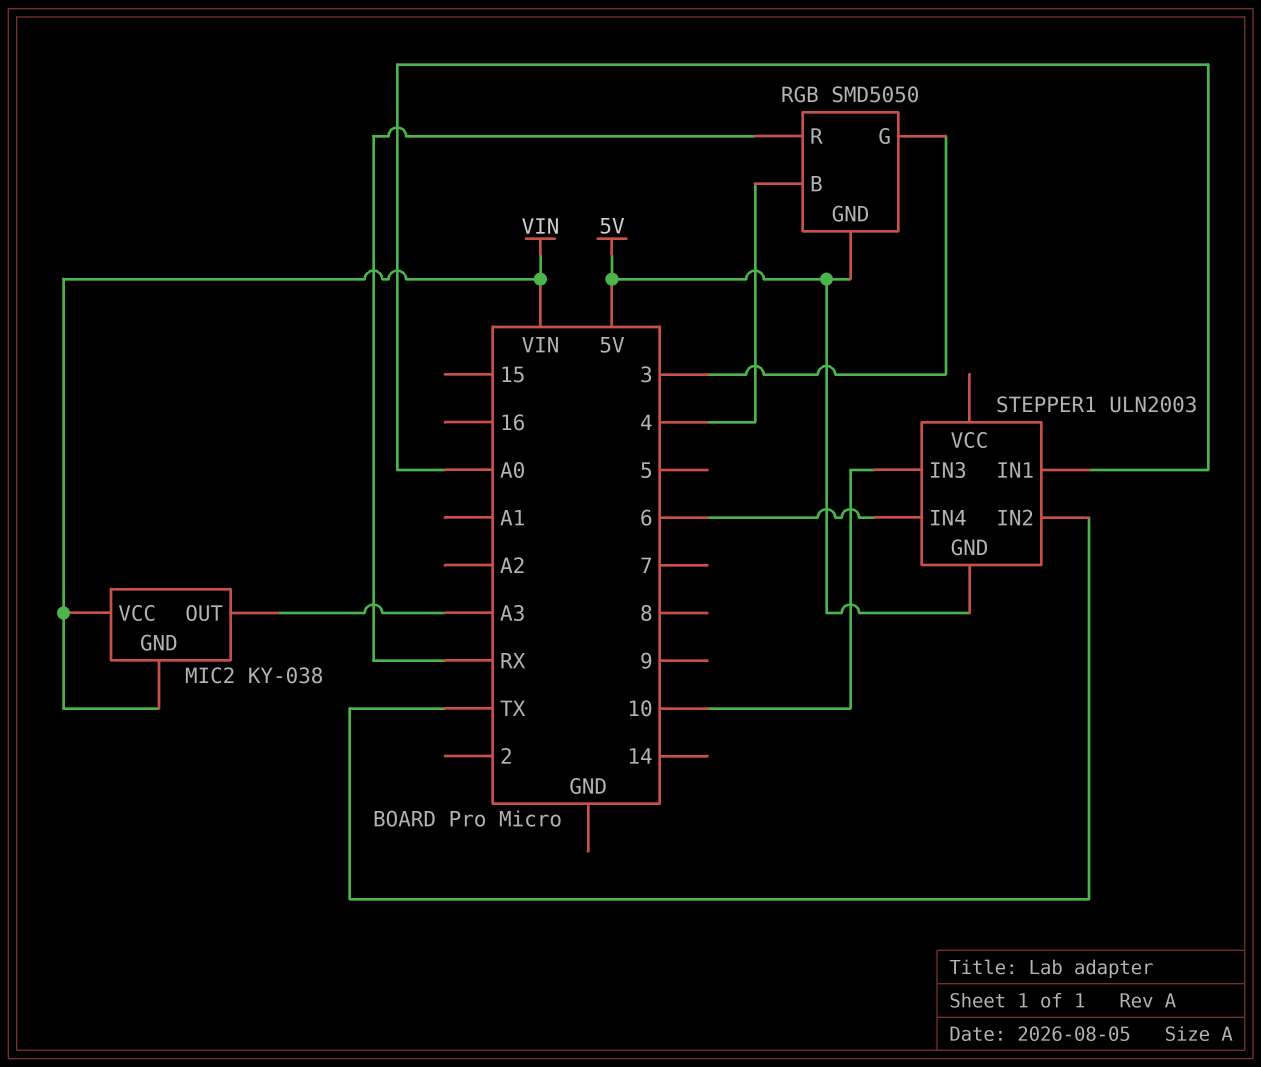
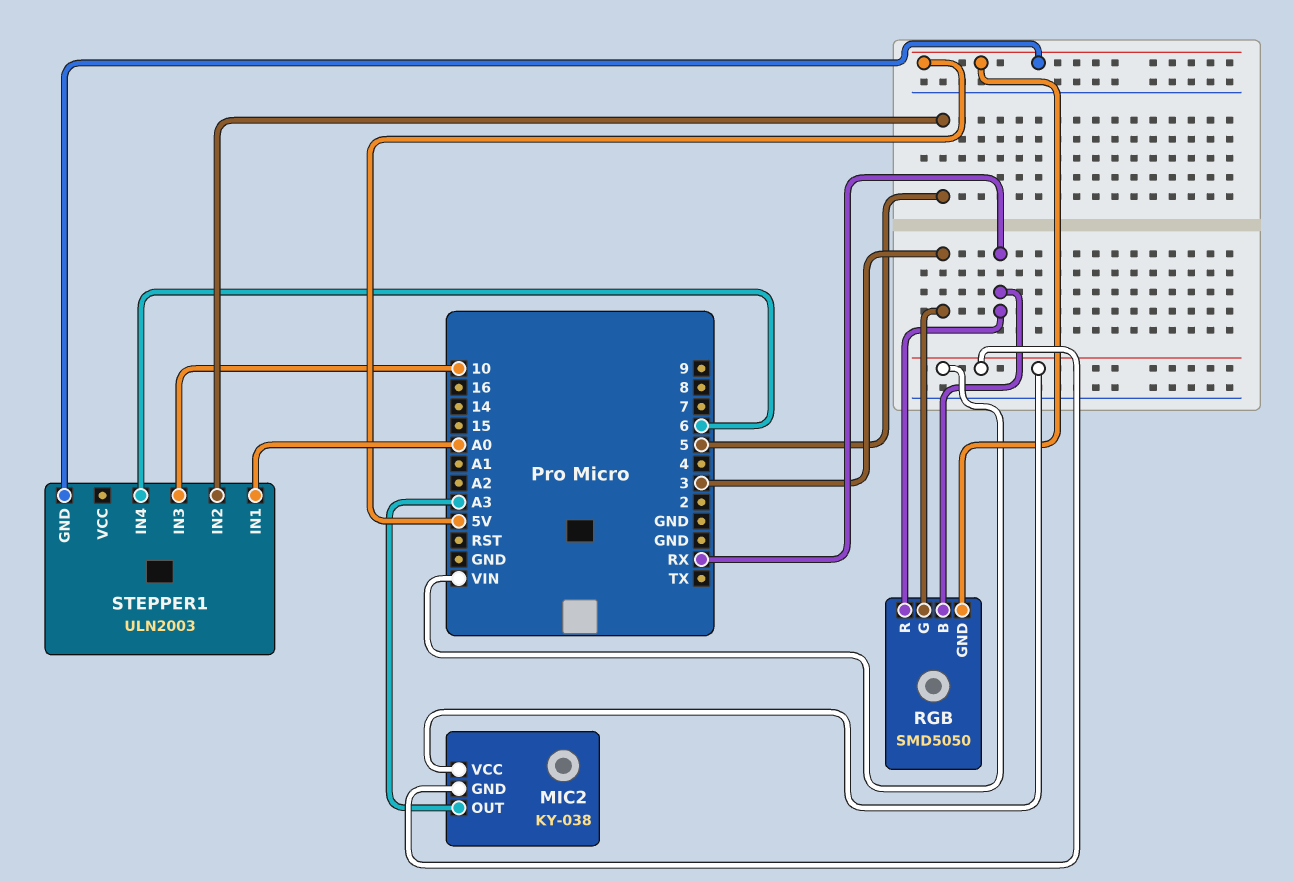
RGB pin B: 4 -> RX
STEPPER1 pin IN2: TX -> 5

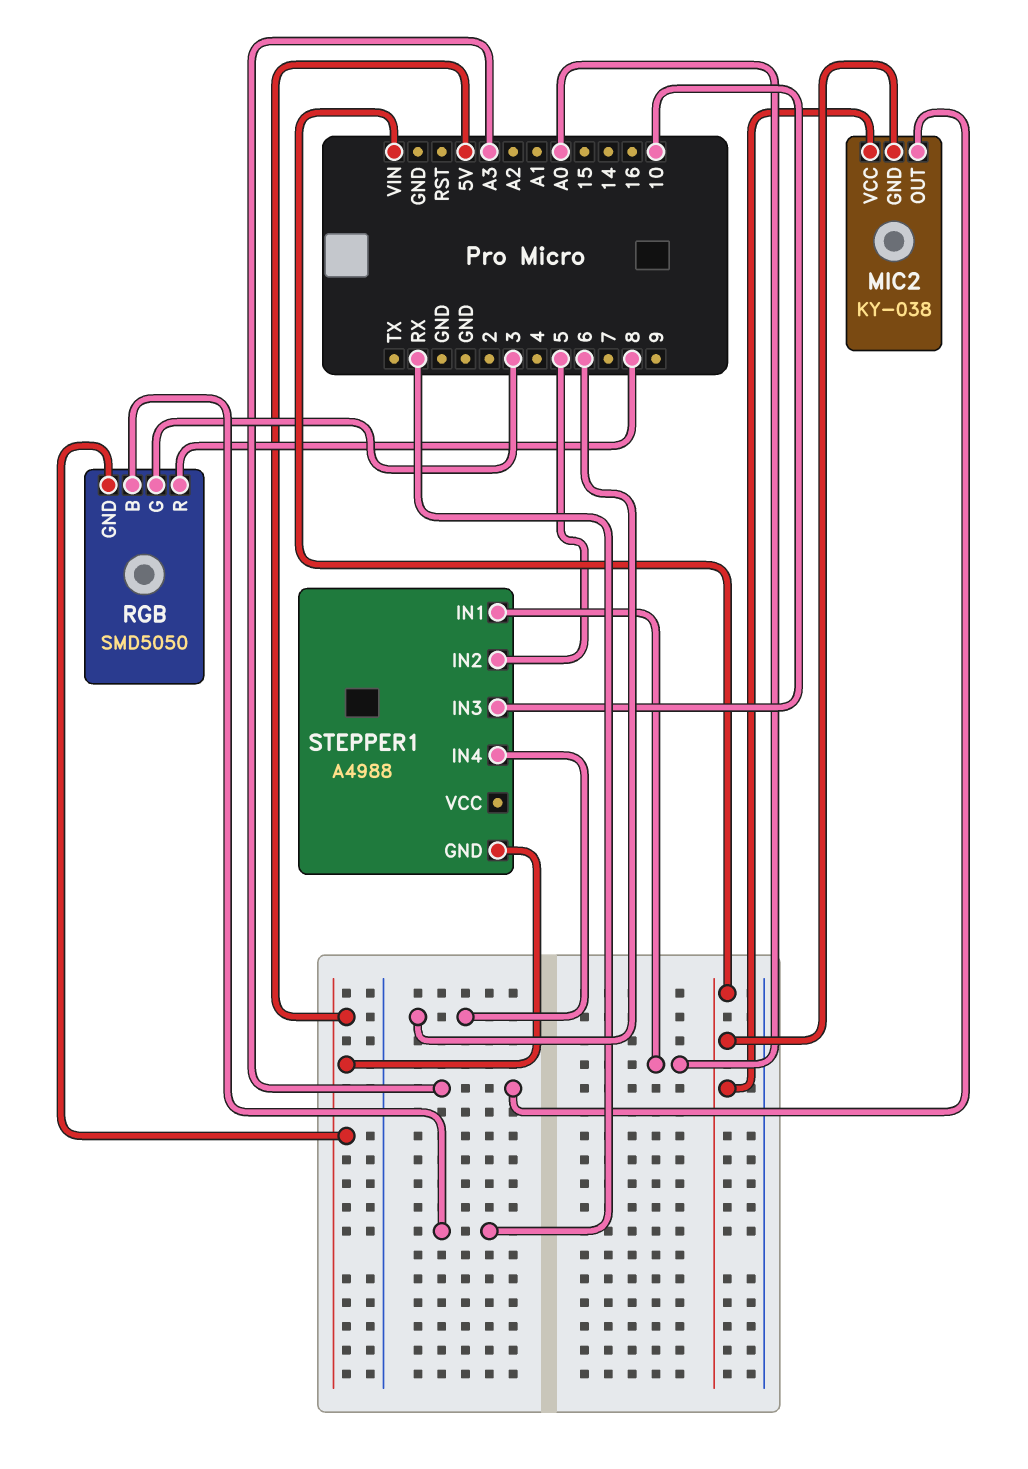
RGB pin R: RX -> 8
STEPPER1: ULN2003 -> A4988

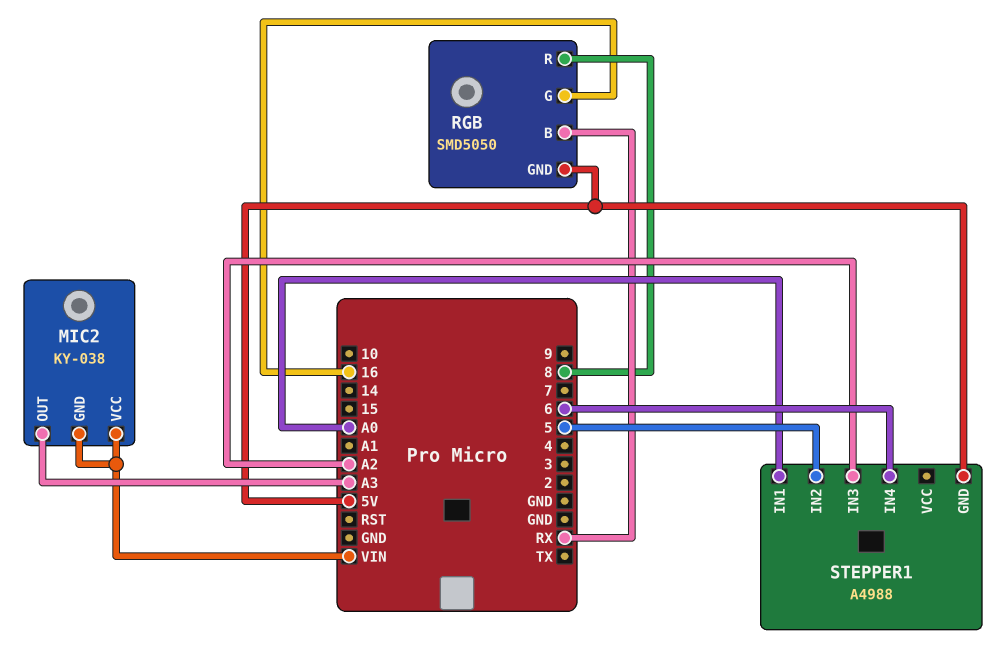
RGB pin G: 3 -> 16
STEPPER1 pin IN3: 10 -> A2

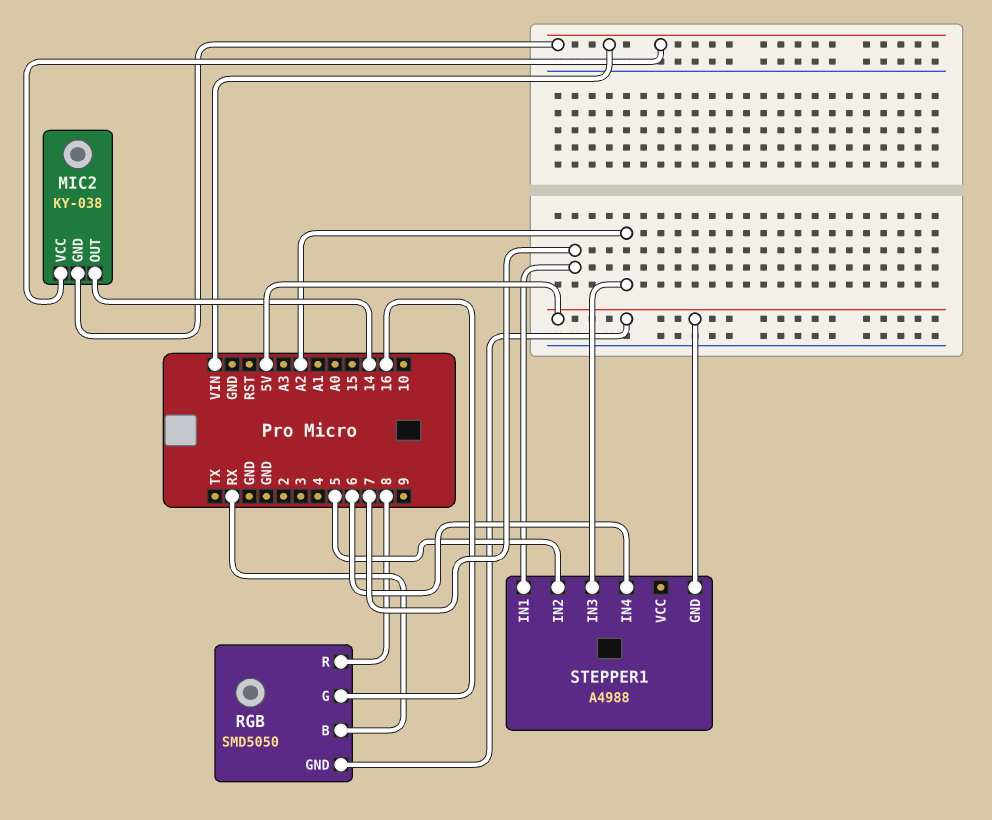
MIC2 pin OUT: A3 -> 14
STEPPER1 pin IN1: A0 -> 7

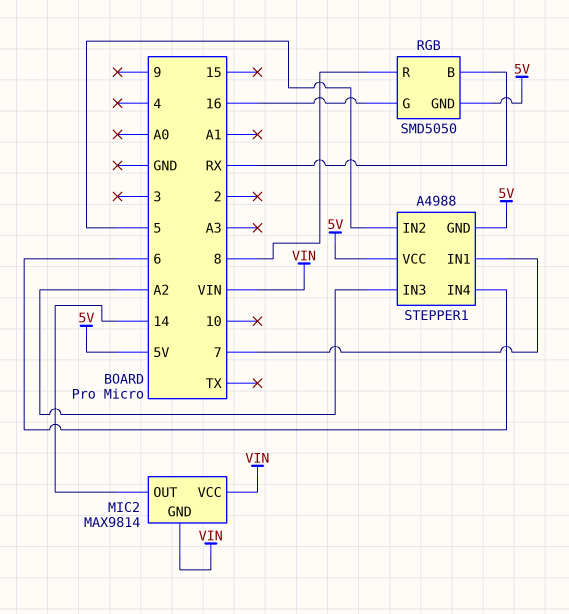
MIC2: KY-038 -> MAX9814
STEPPER1 pin VCC: none -> 5V

